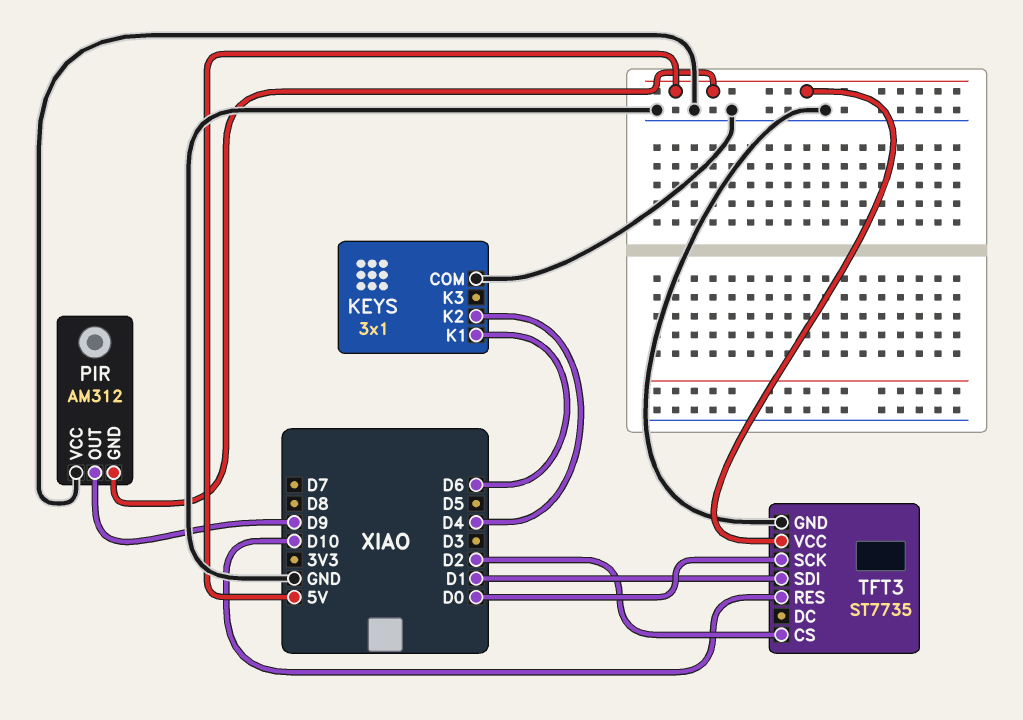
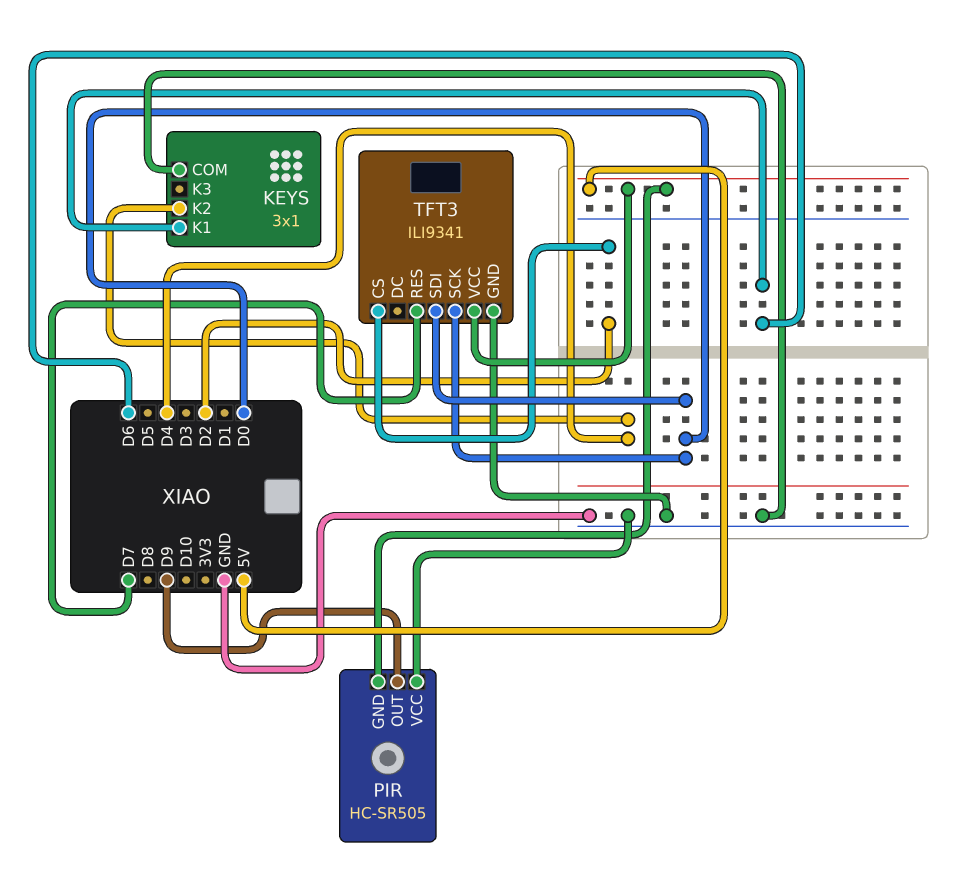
PIR: AM312 -> HC-SR505
TFT3: ST7735 -> ILI9341
TFT3 pin RES: D10 -> D7
TFT3 pin SDI: D1 -> D0

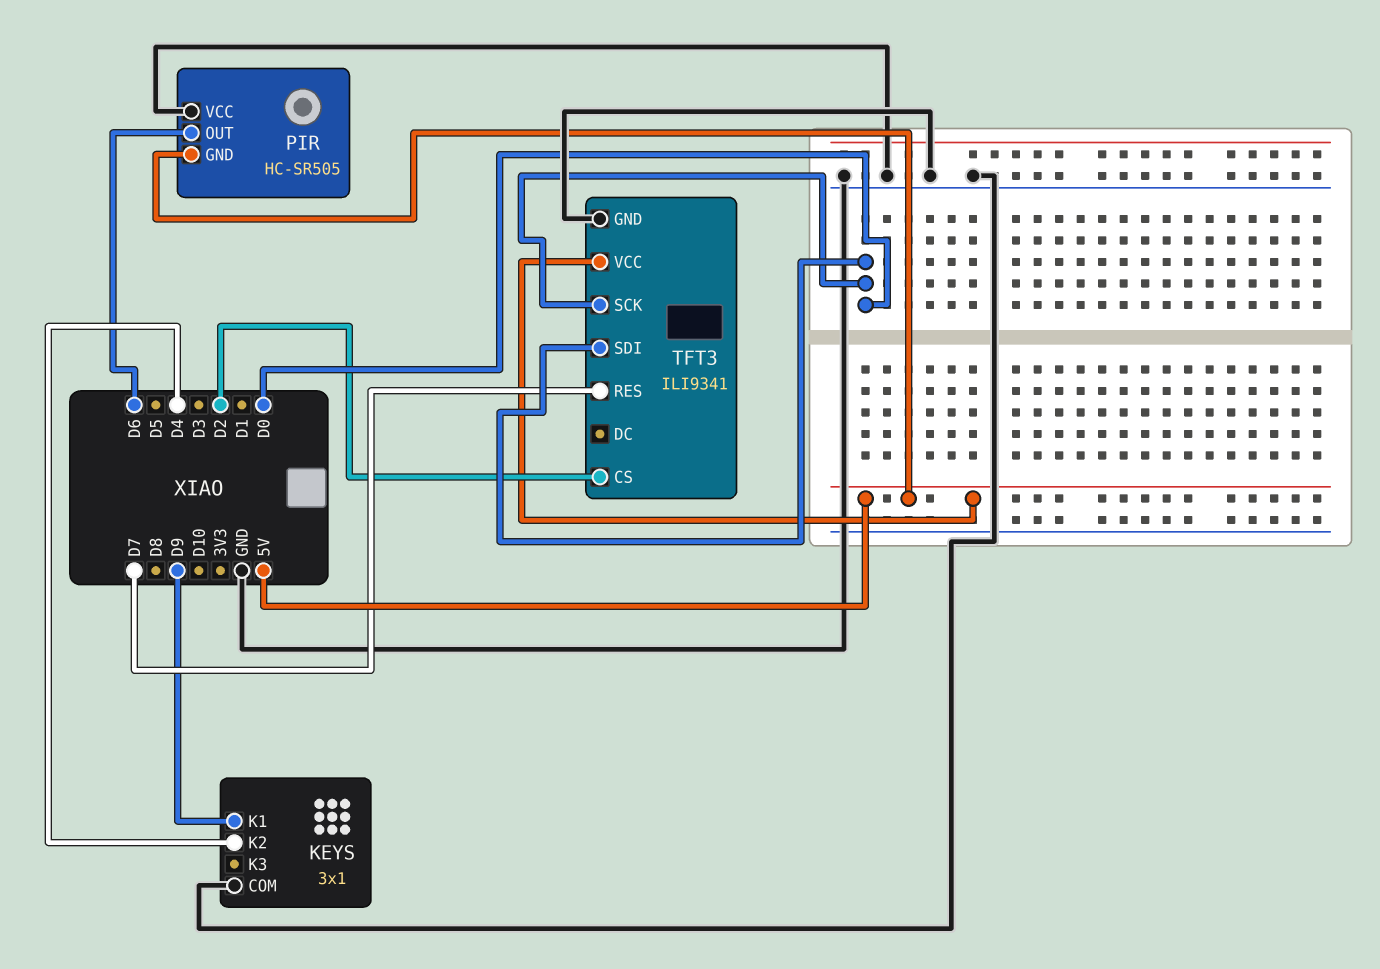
KEYS pin K1: D6 -> D9
PIR pin OUT: D9 -> D6

